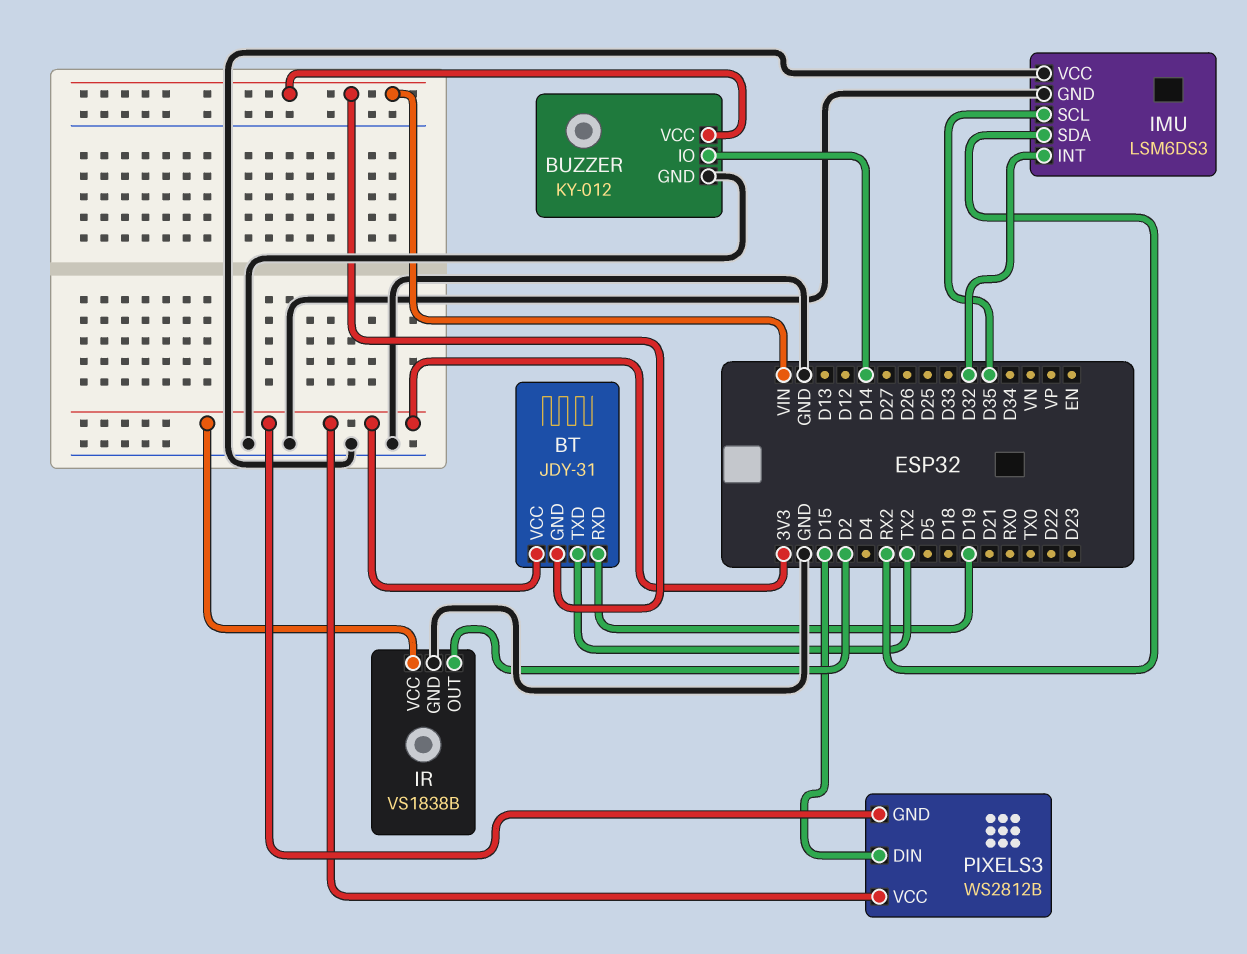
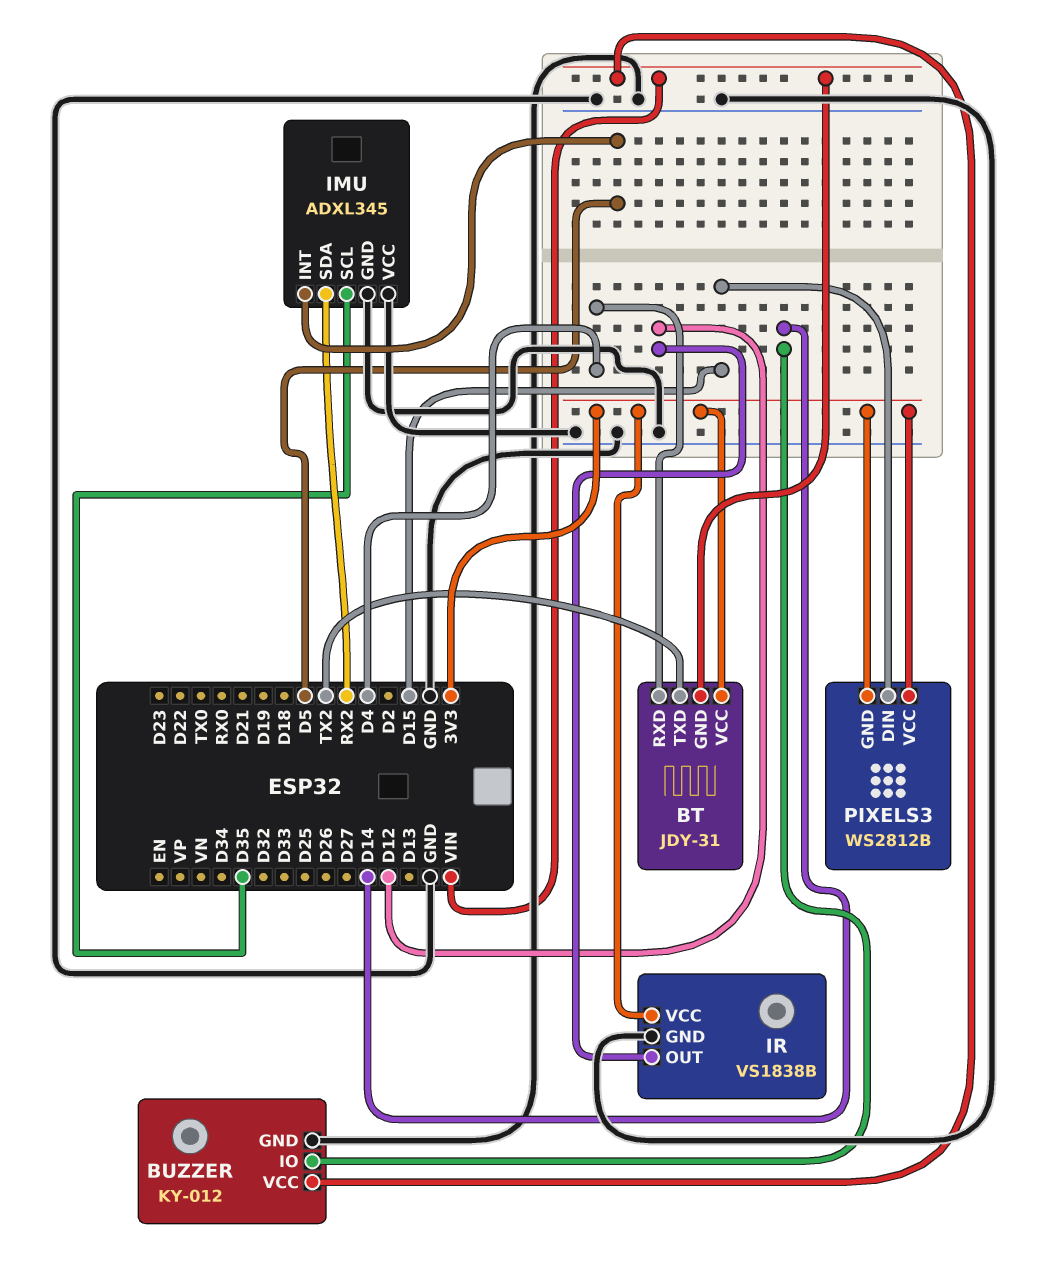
BT pin RXD: D19 -> D4
IMU: LSM6DS3 -> ADXL345
IMU pin INT: D32 -> D5
IR pin OUT: D2 -> D12

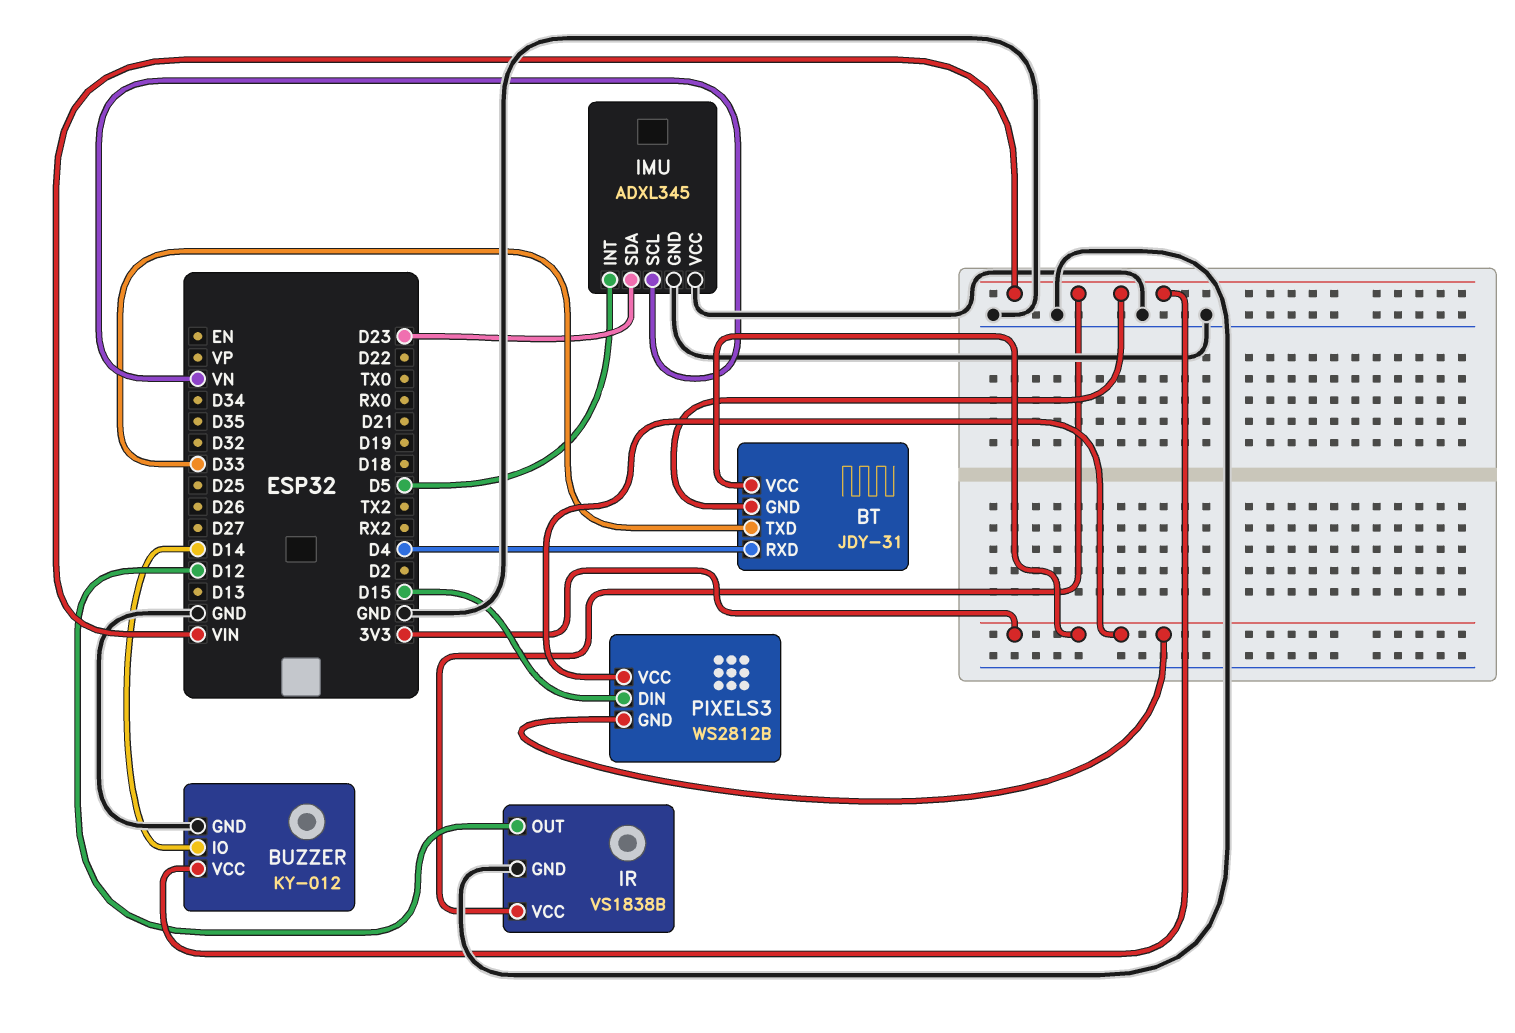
BT pin TXD: TX2 -> D33
IMU pin SCL: D35 -> VN
IMU pin SDA: RX2 -> D23
IR pin VCC: 3V3 -> VIN

